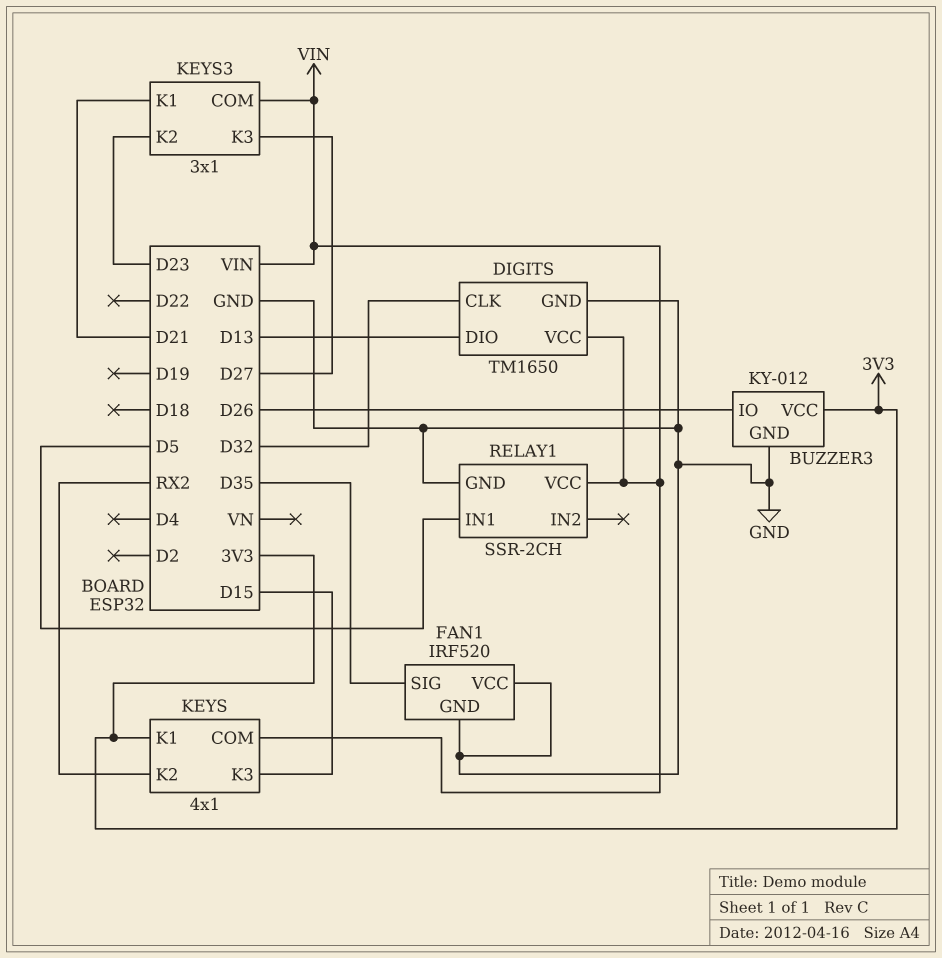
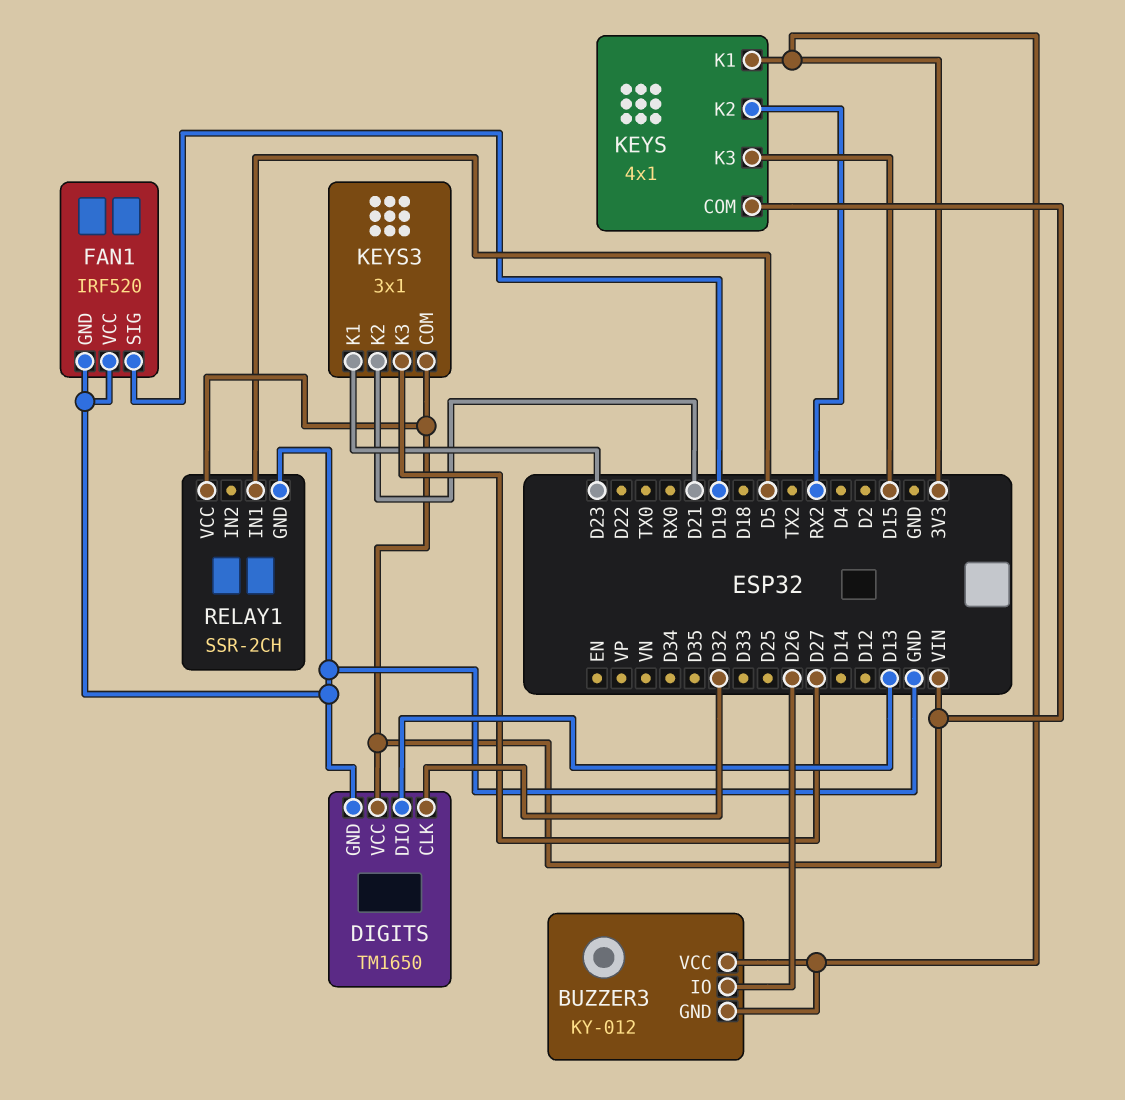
BUZZER3 pin GND: GND -> 3V3
FAN1 pin SIG: D35 -> D19
KEYS3 pin K1: D21 -> D23
KEYS3 pin K2: D23 -> D21

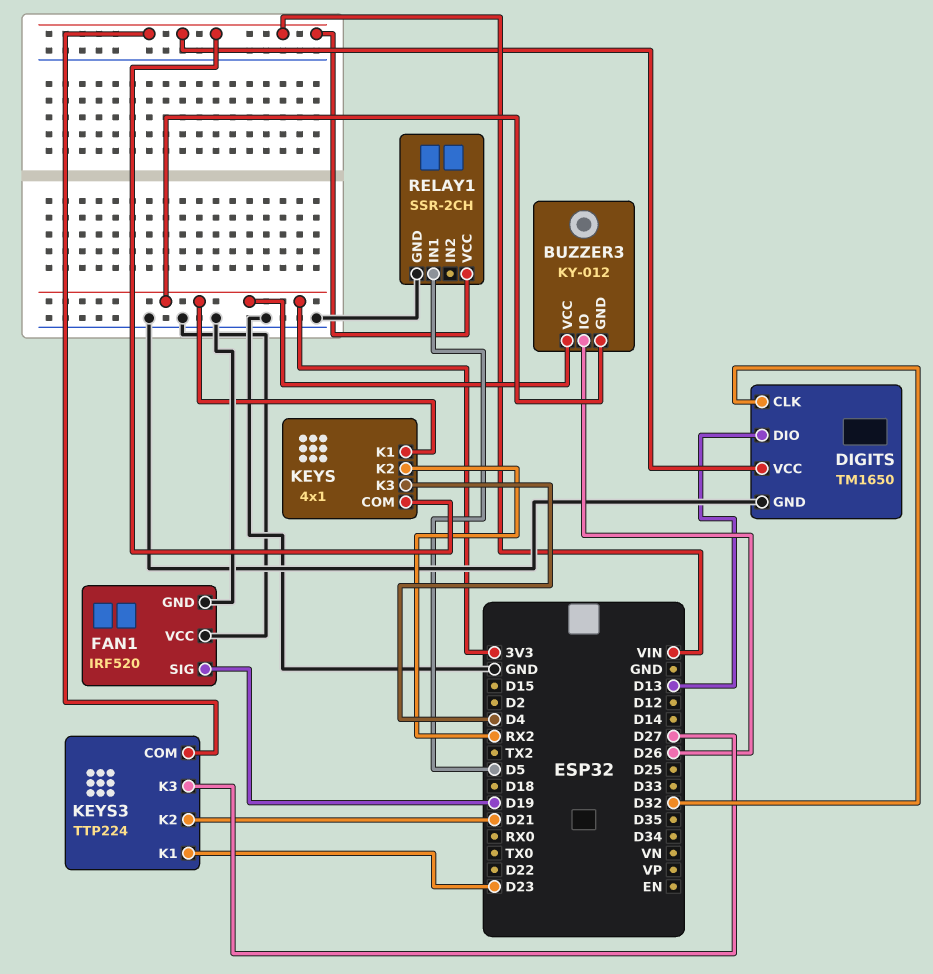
KEYS pin K3: D15 -> D4
KEYS3: 3x1 -> TTP224

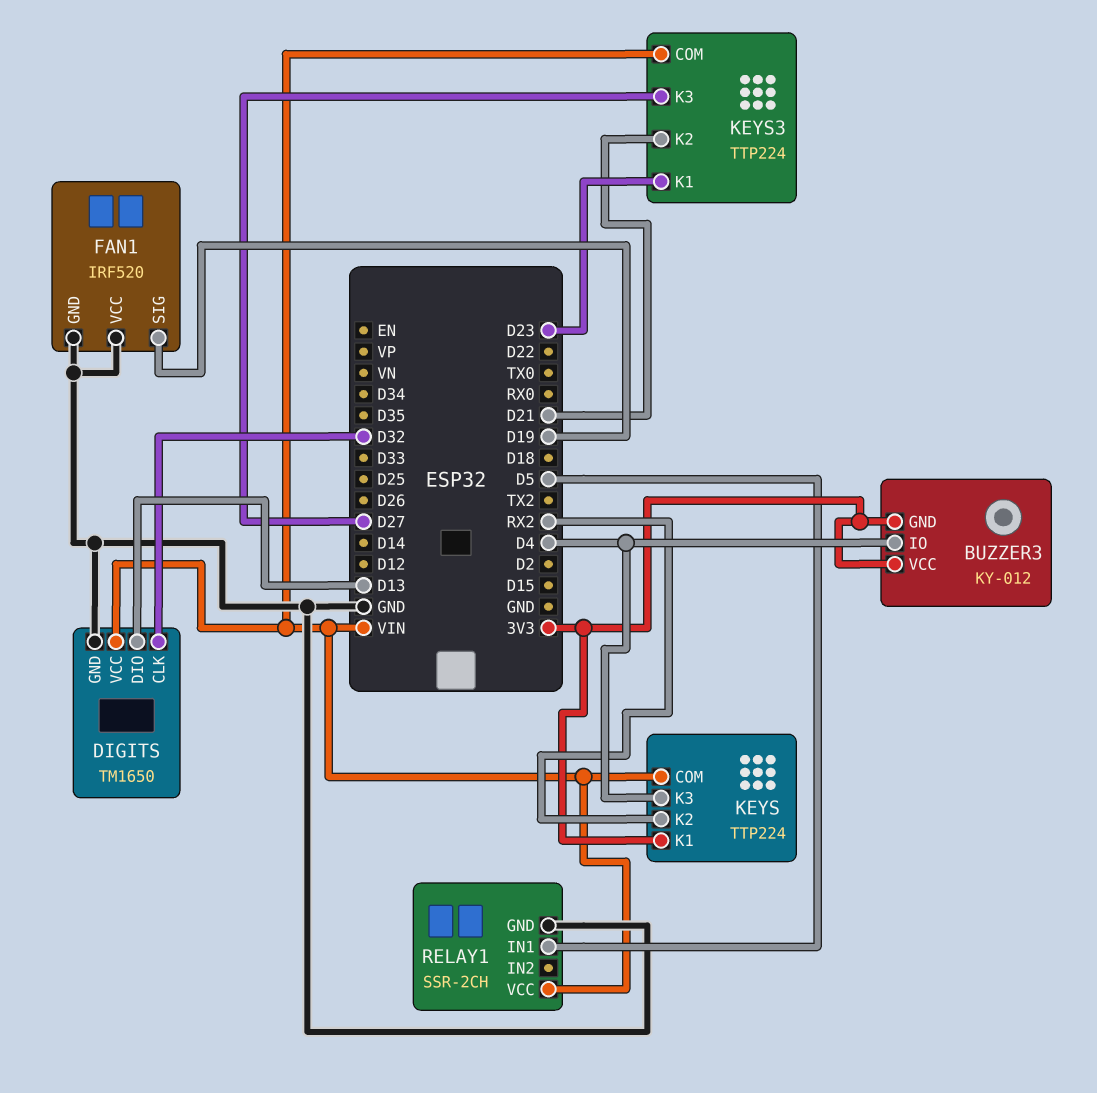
BUZZER3 pin IO: D26 -> D4
KEYS: 4x1 -> TTP224

